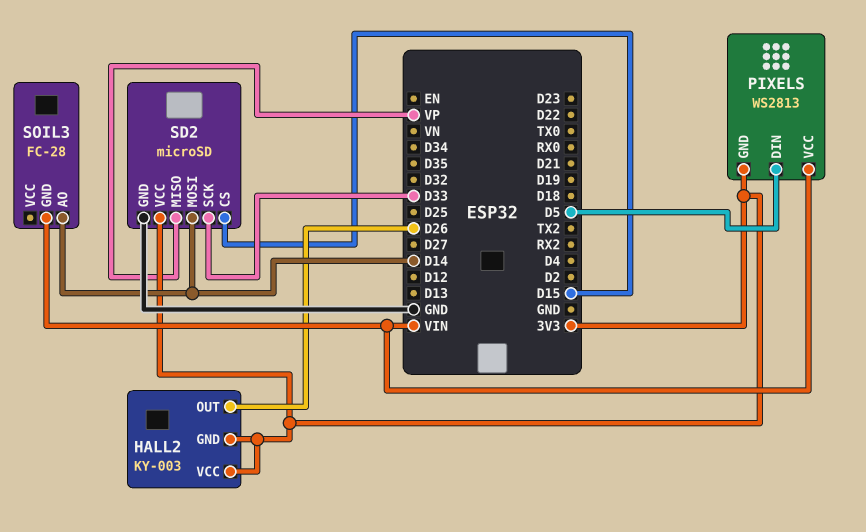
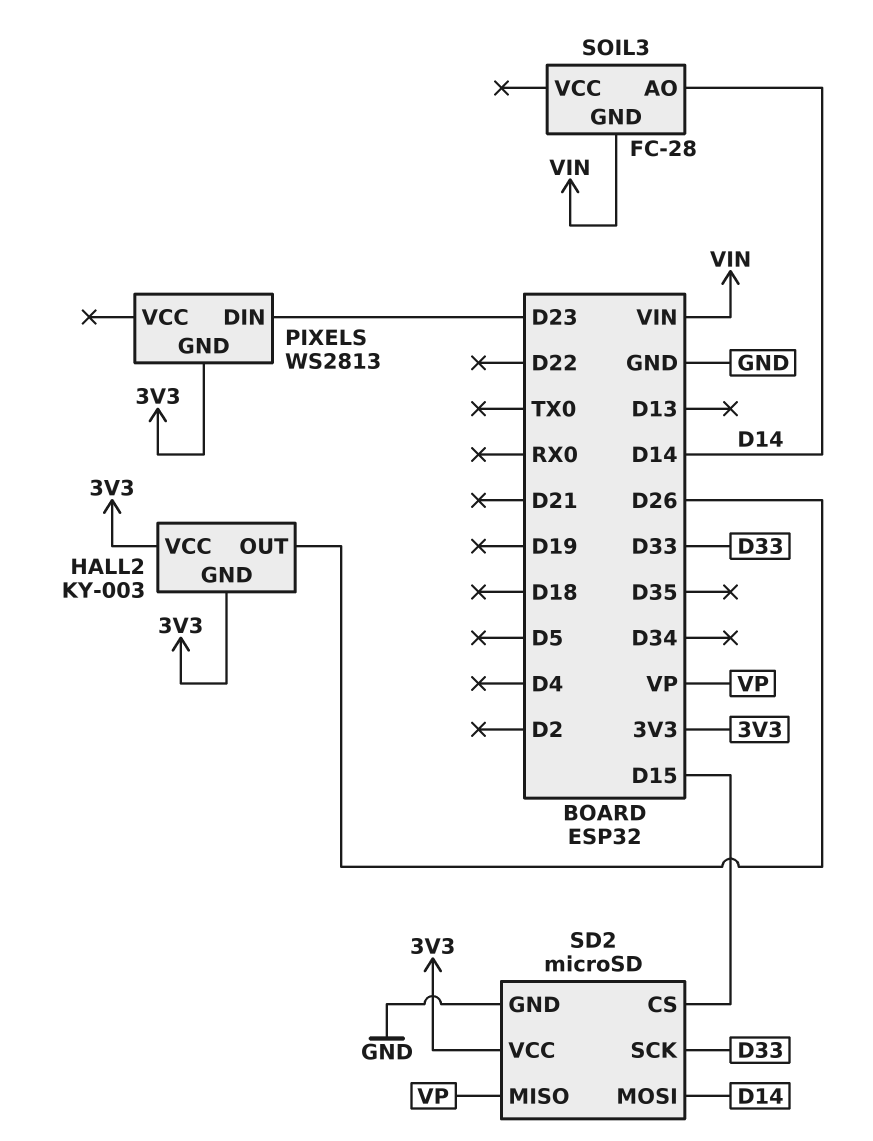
PIXELS pin DIN: D5 -> D23
PIXELS pin VCC: VIN -> none

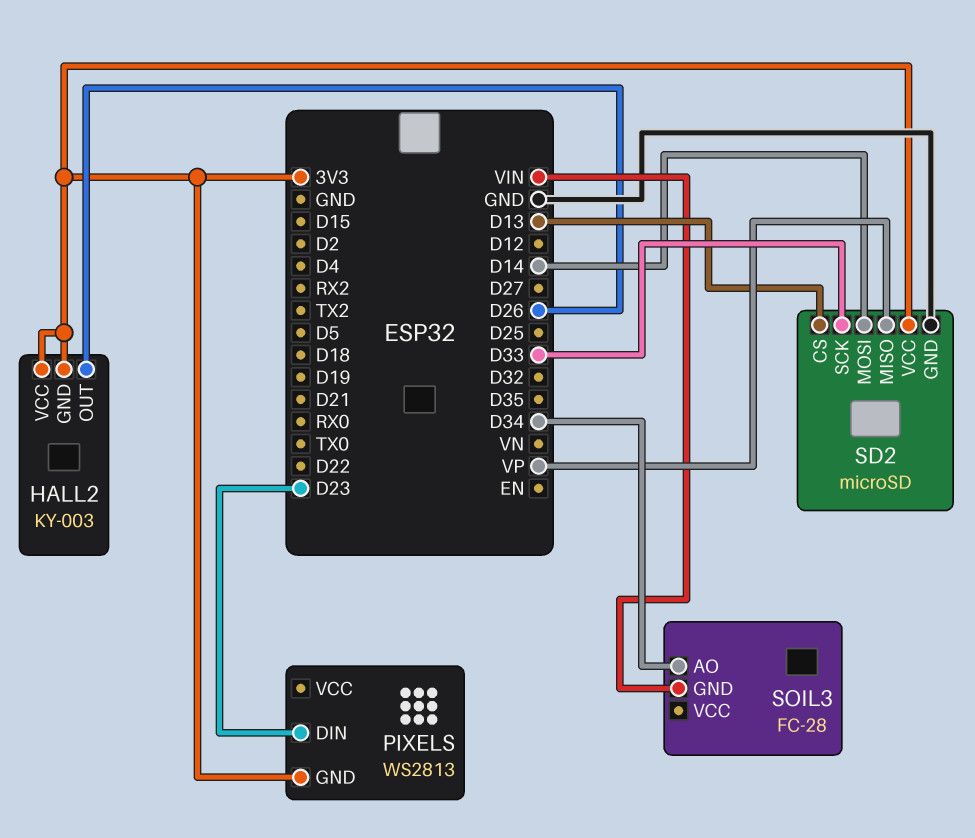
SD2 pin CS: D15 -> D13
SOIL3 pin AO: D14 -> D34

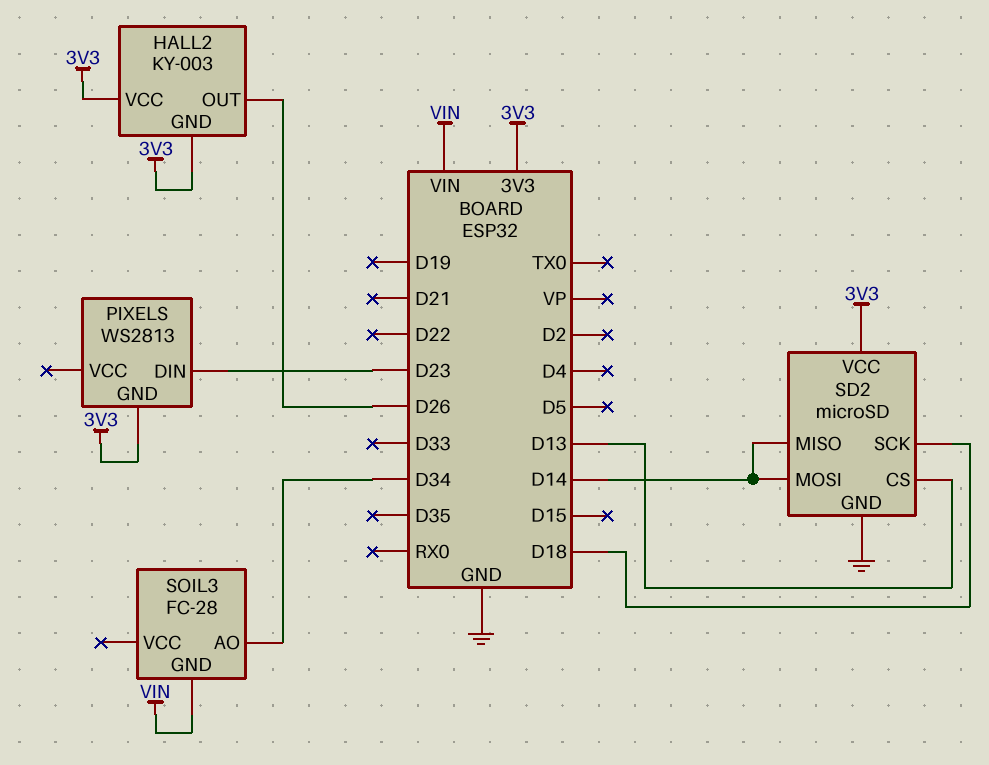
SD2 pin MISO: VP -> D14
SD2 pin SCK: D33 -> D18

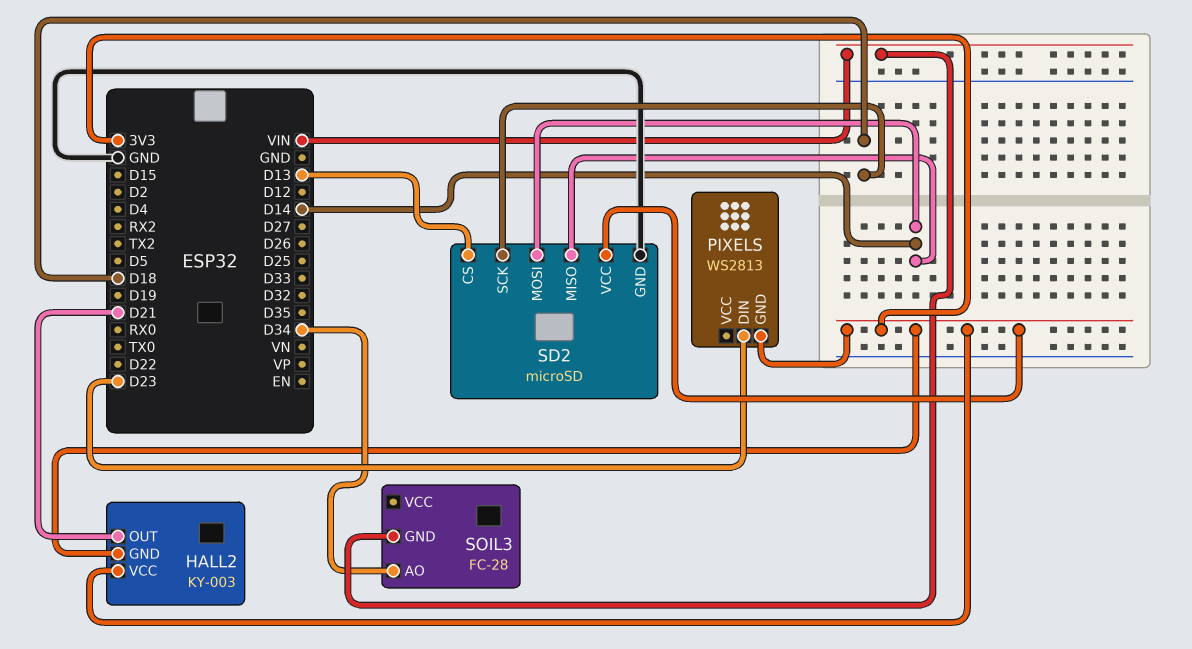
HALL2 pin OUT: D26 -> D21

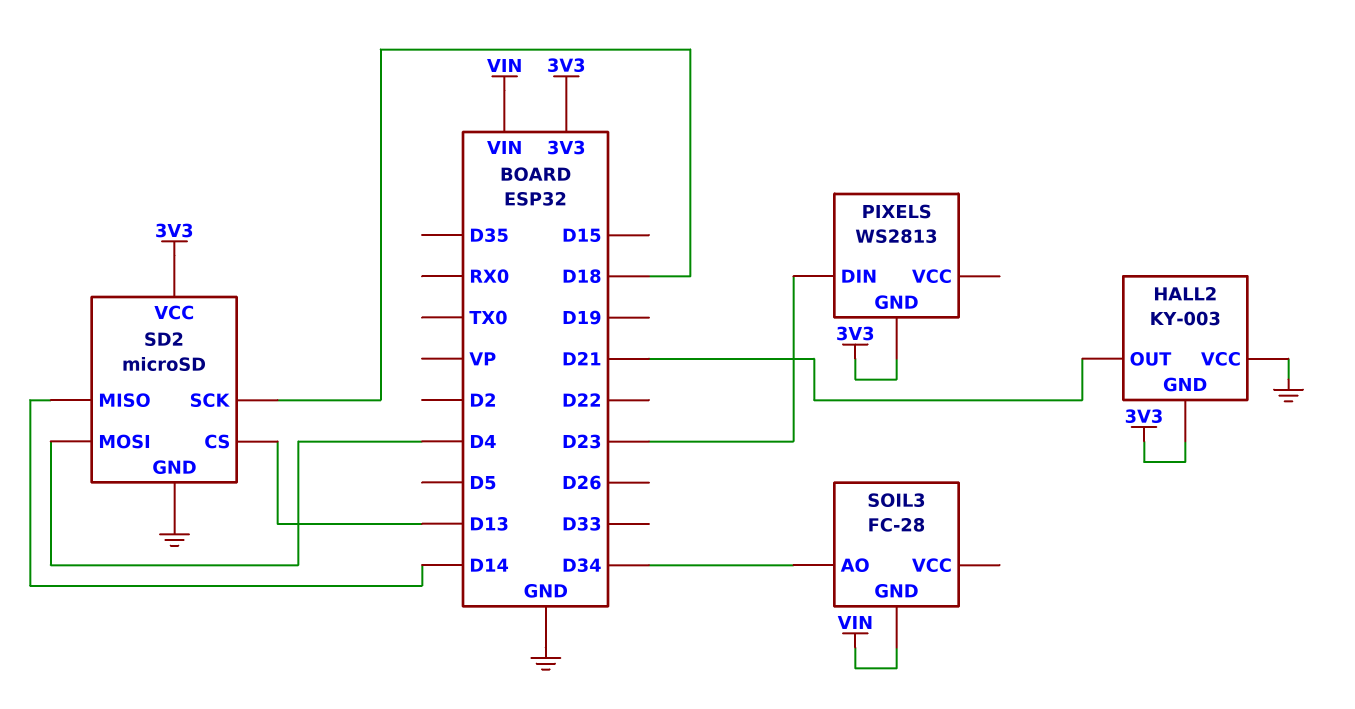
HALL2 pin VCC: 3V3 -> GND
SD2 pin MOSI: D14 -> D4

